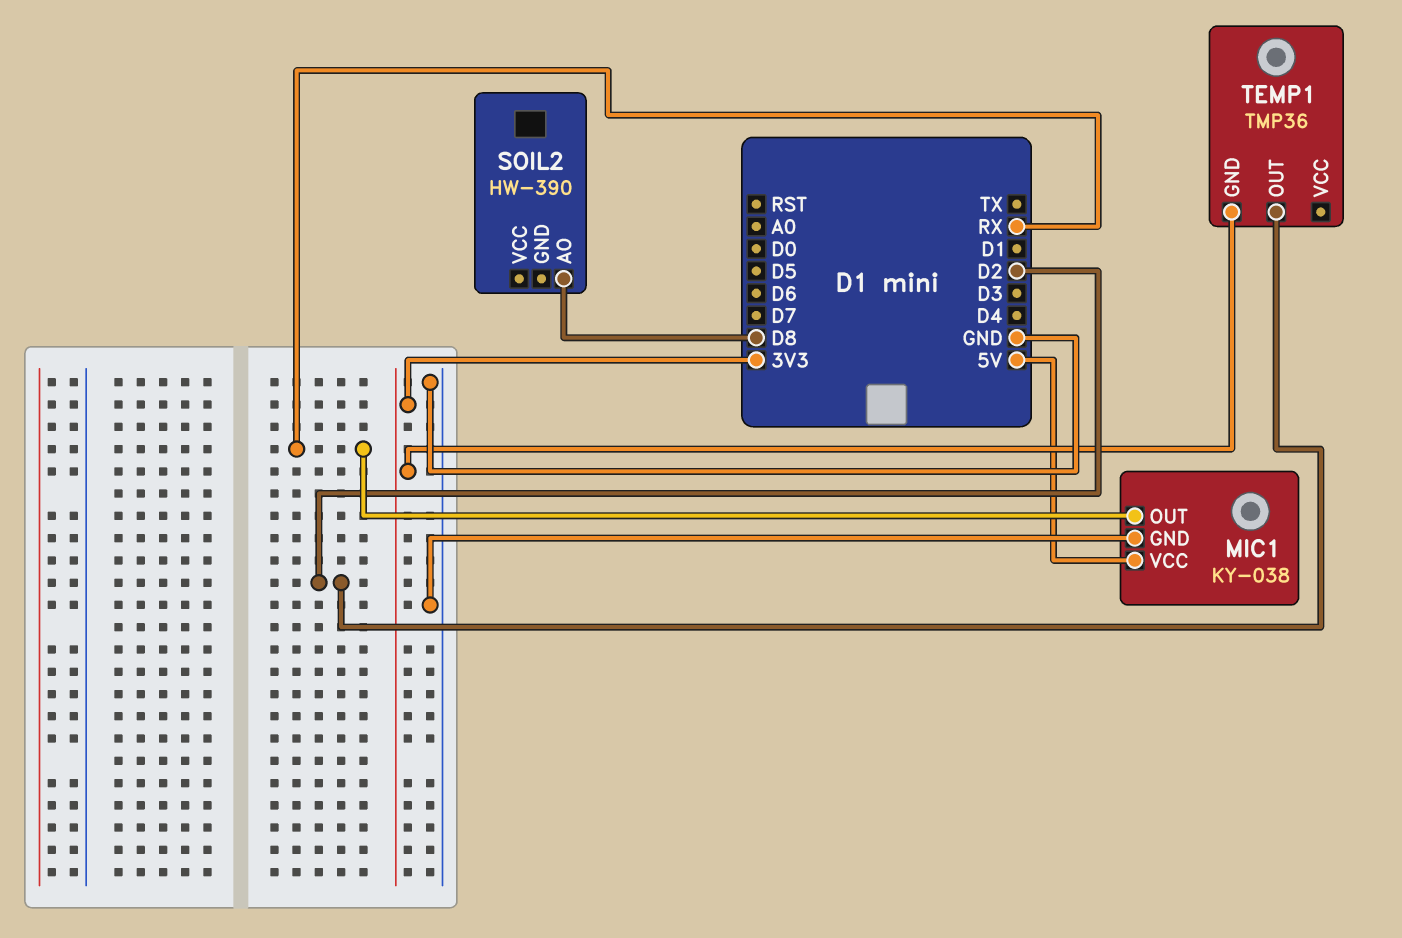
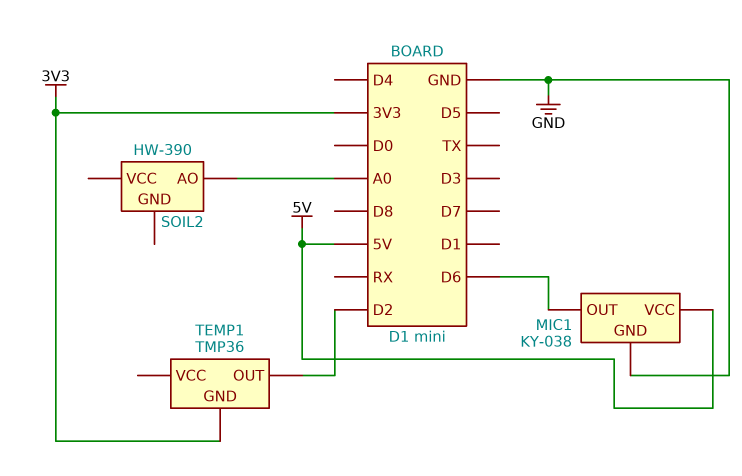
MIC1 pin OUT: RX -> D6
SOIL2 pin AO: D8 -> A0

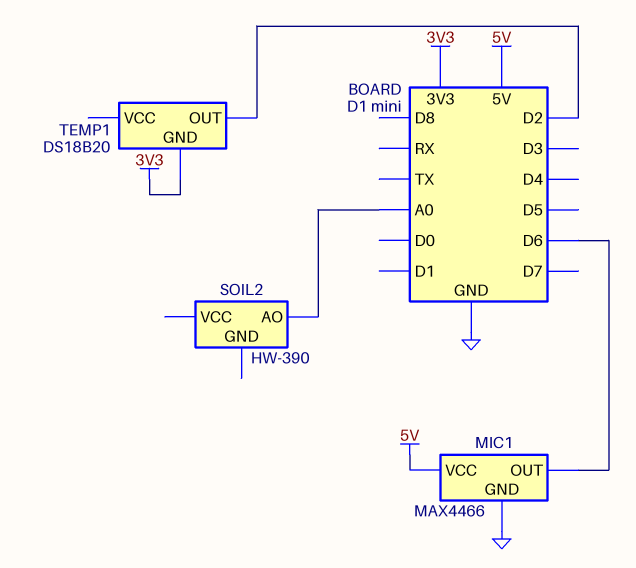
MIC1: KY-038 -> MAX4466
TEMP1: TMP36 -> DS18B20

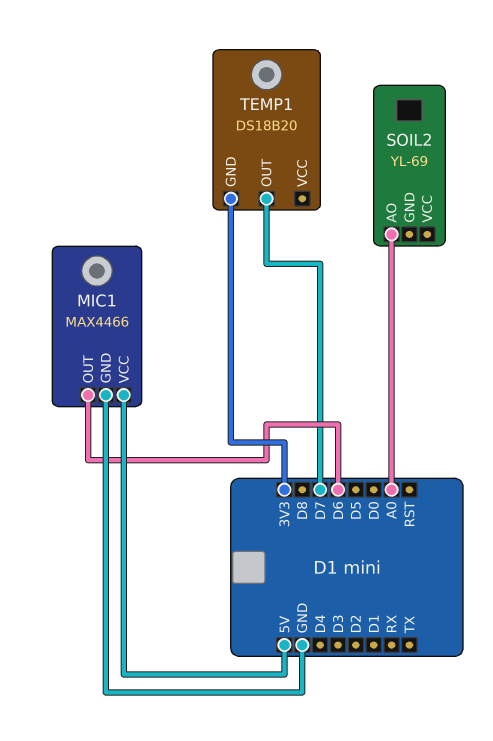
SOIL2: HW-390 -> YL-69
TEMP1 pin OUT: D2 -> D7

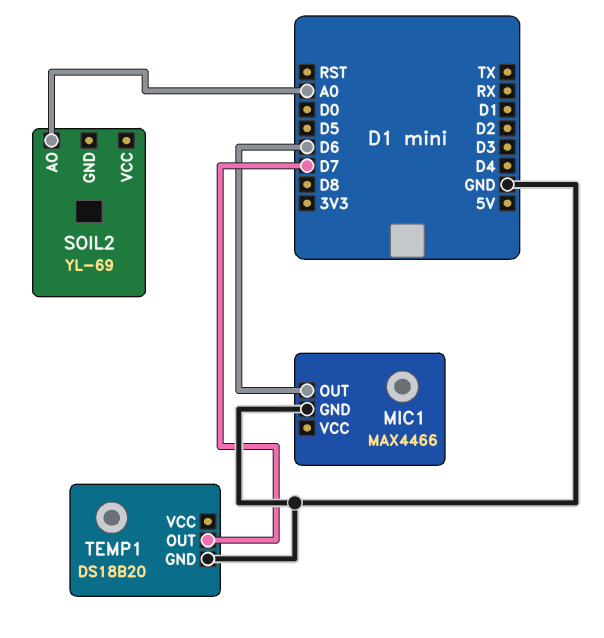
MIC1 pin VCC: 5V -> none
TEMP1 pin GND: 3V3 -> GND

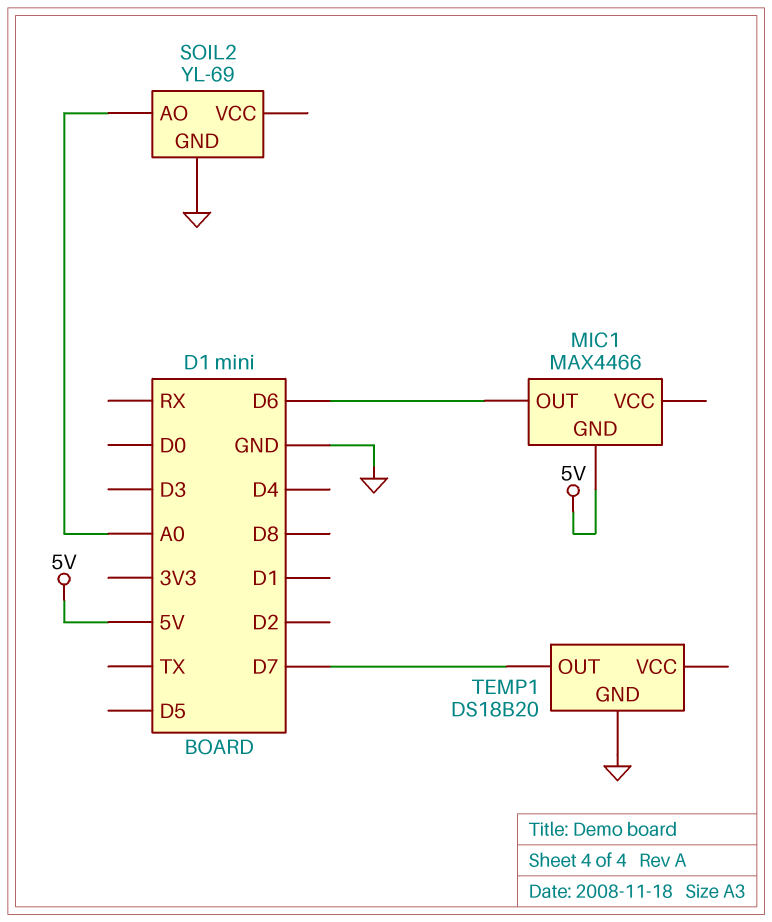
MIC1 pin GND: GND -> 5V
SOIL2 pin GND: none -> GND

